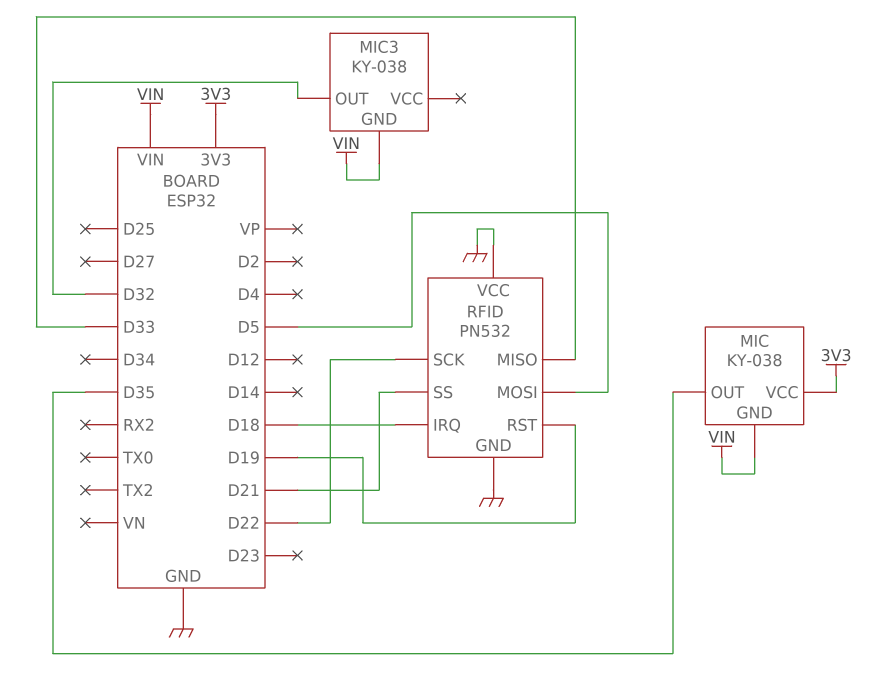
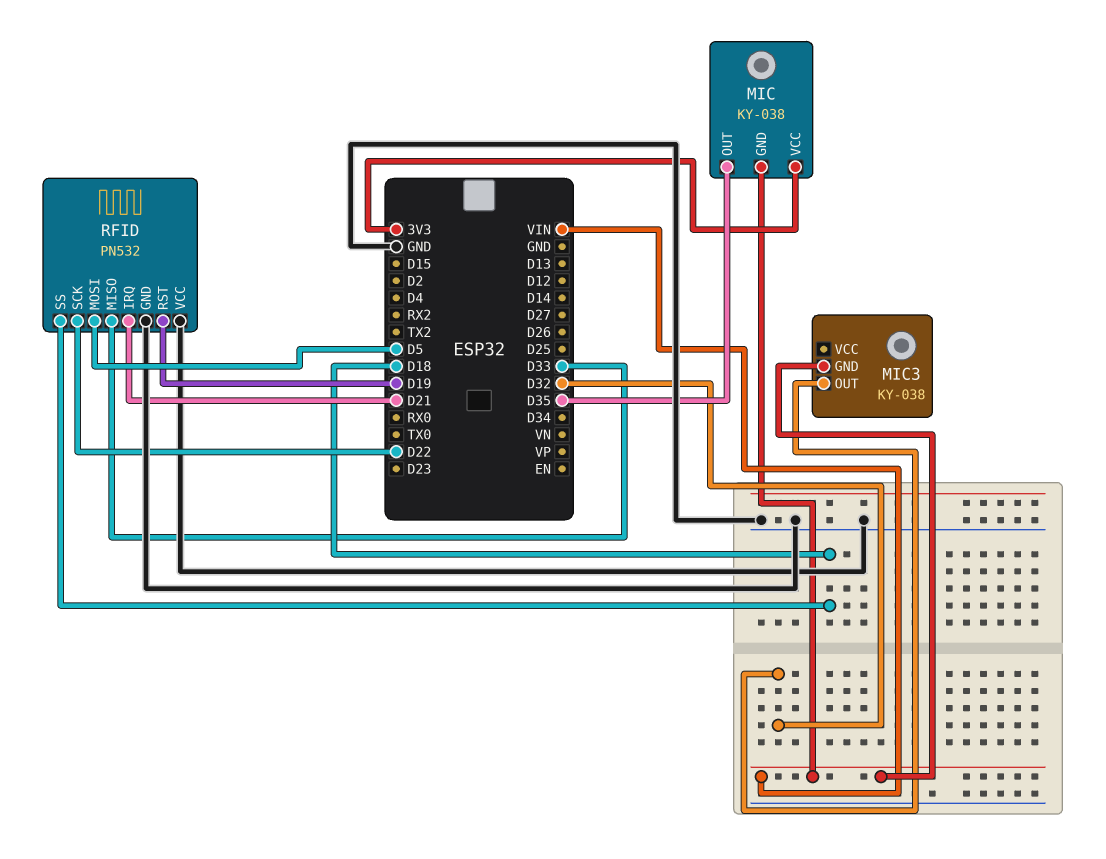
RFID pin IRQ: D18 -> D21
RFID pin SS: D21 -> D18

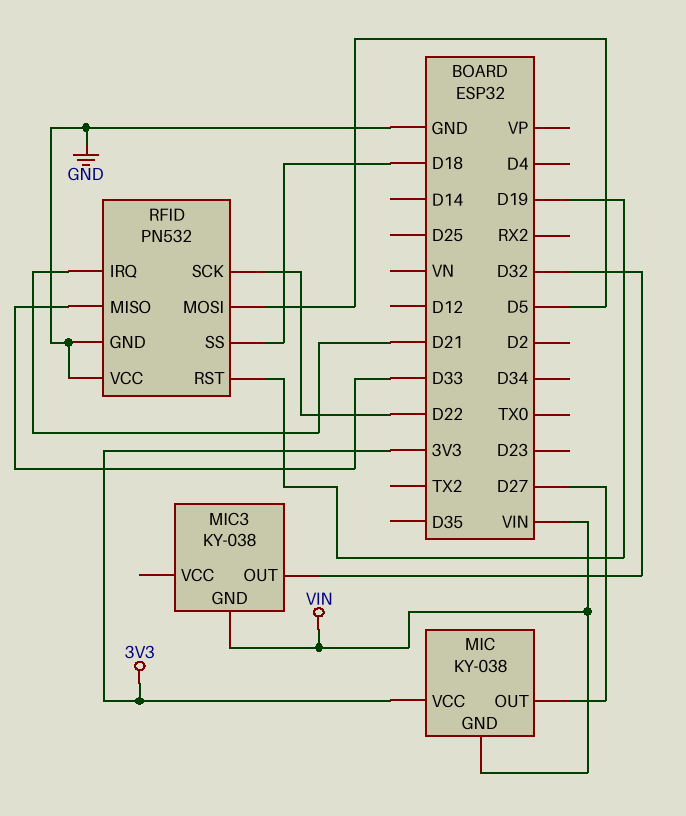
MIC pin OUT: D35 -> D27

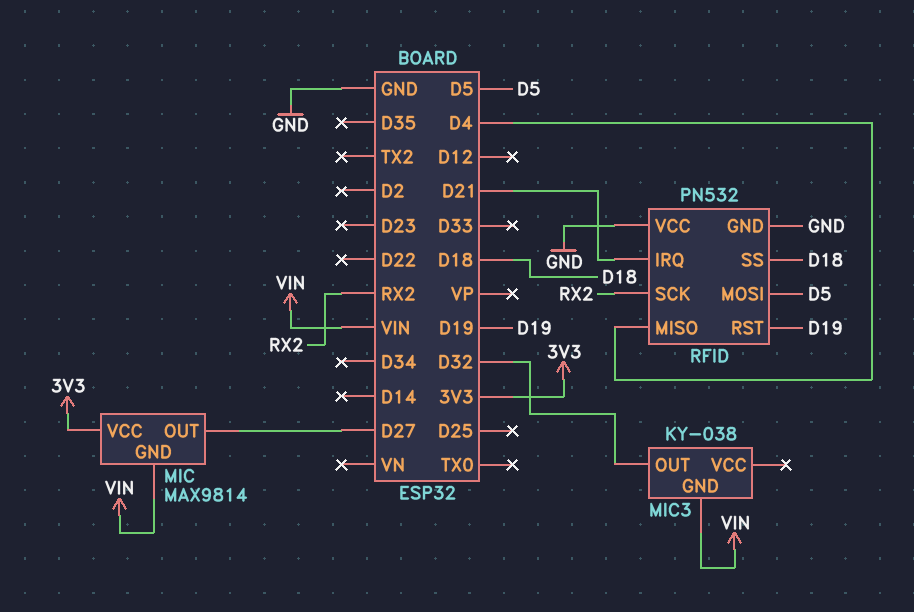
MIC: KY-038 -> MAX9814
RFID pin MISO: D33 -> D4
RFID pin SCK: D22 -> RX2

